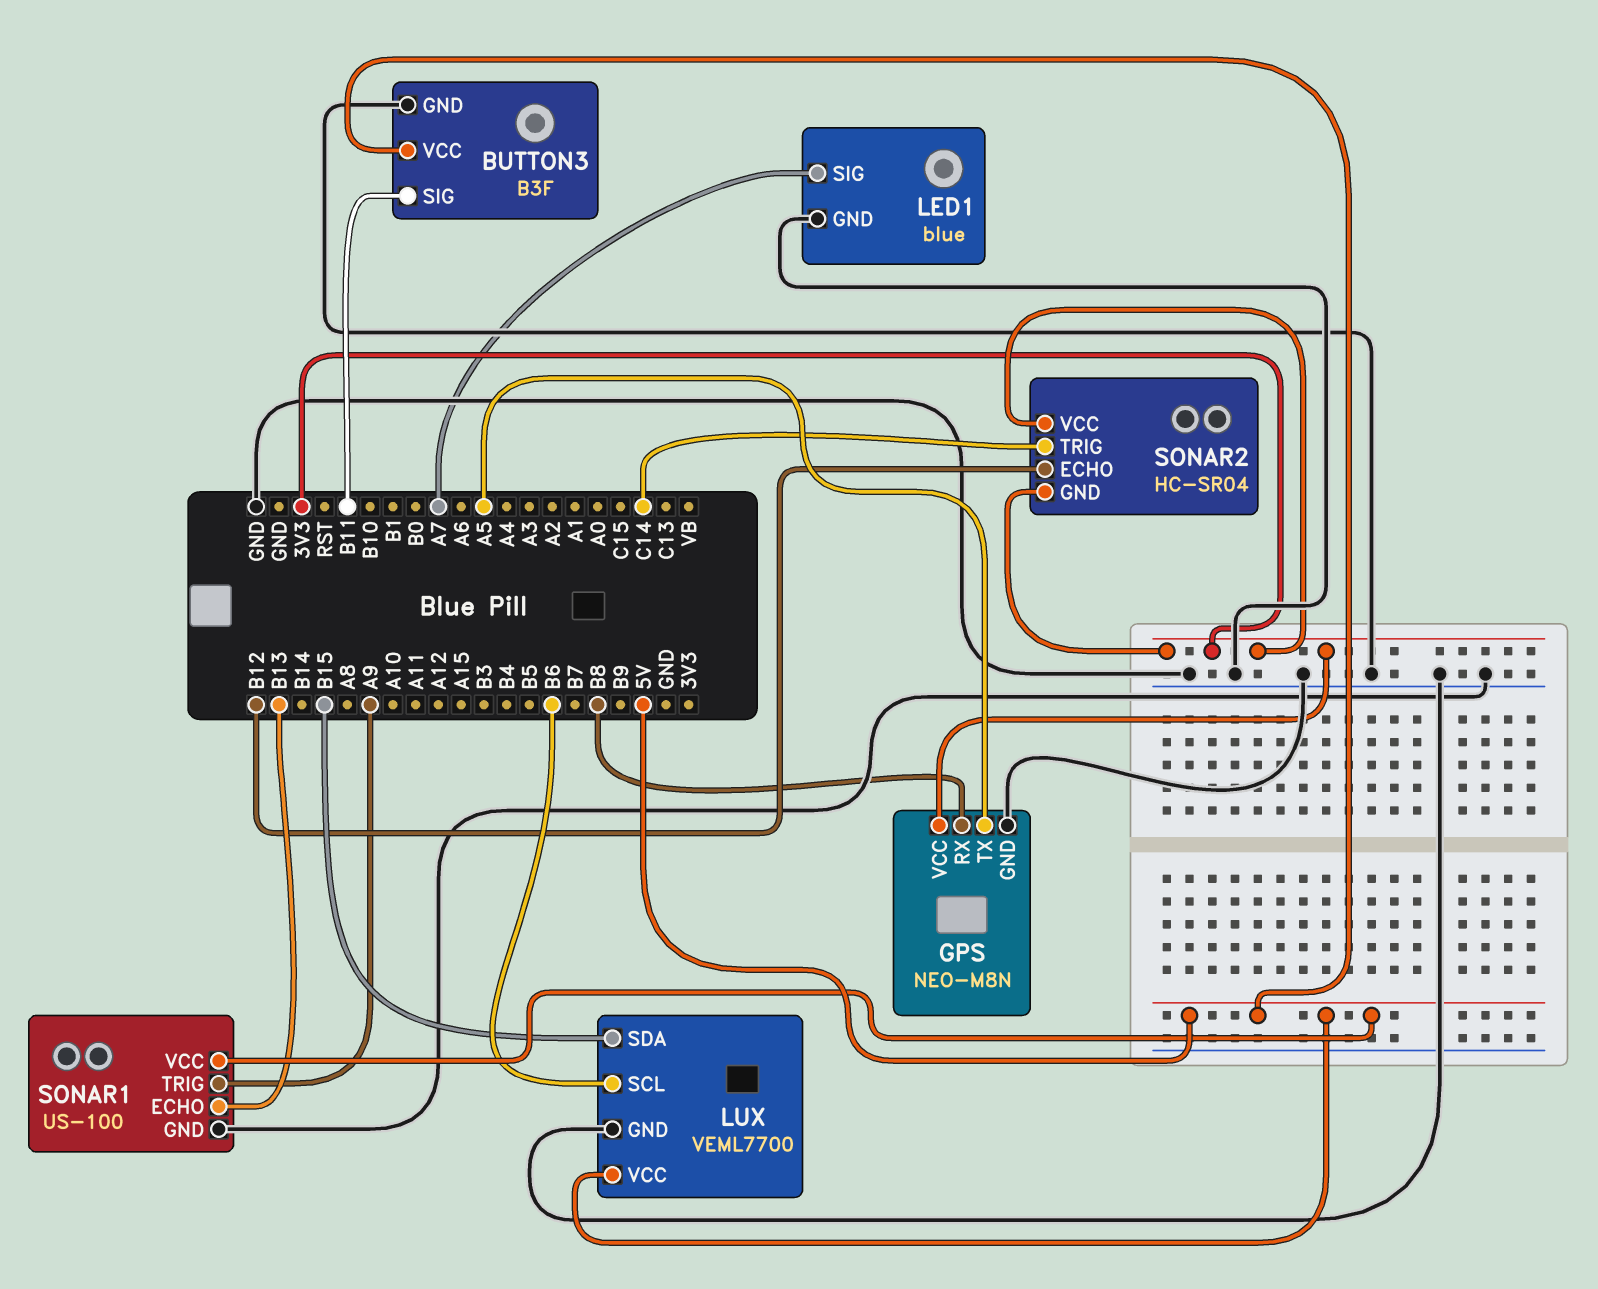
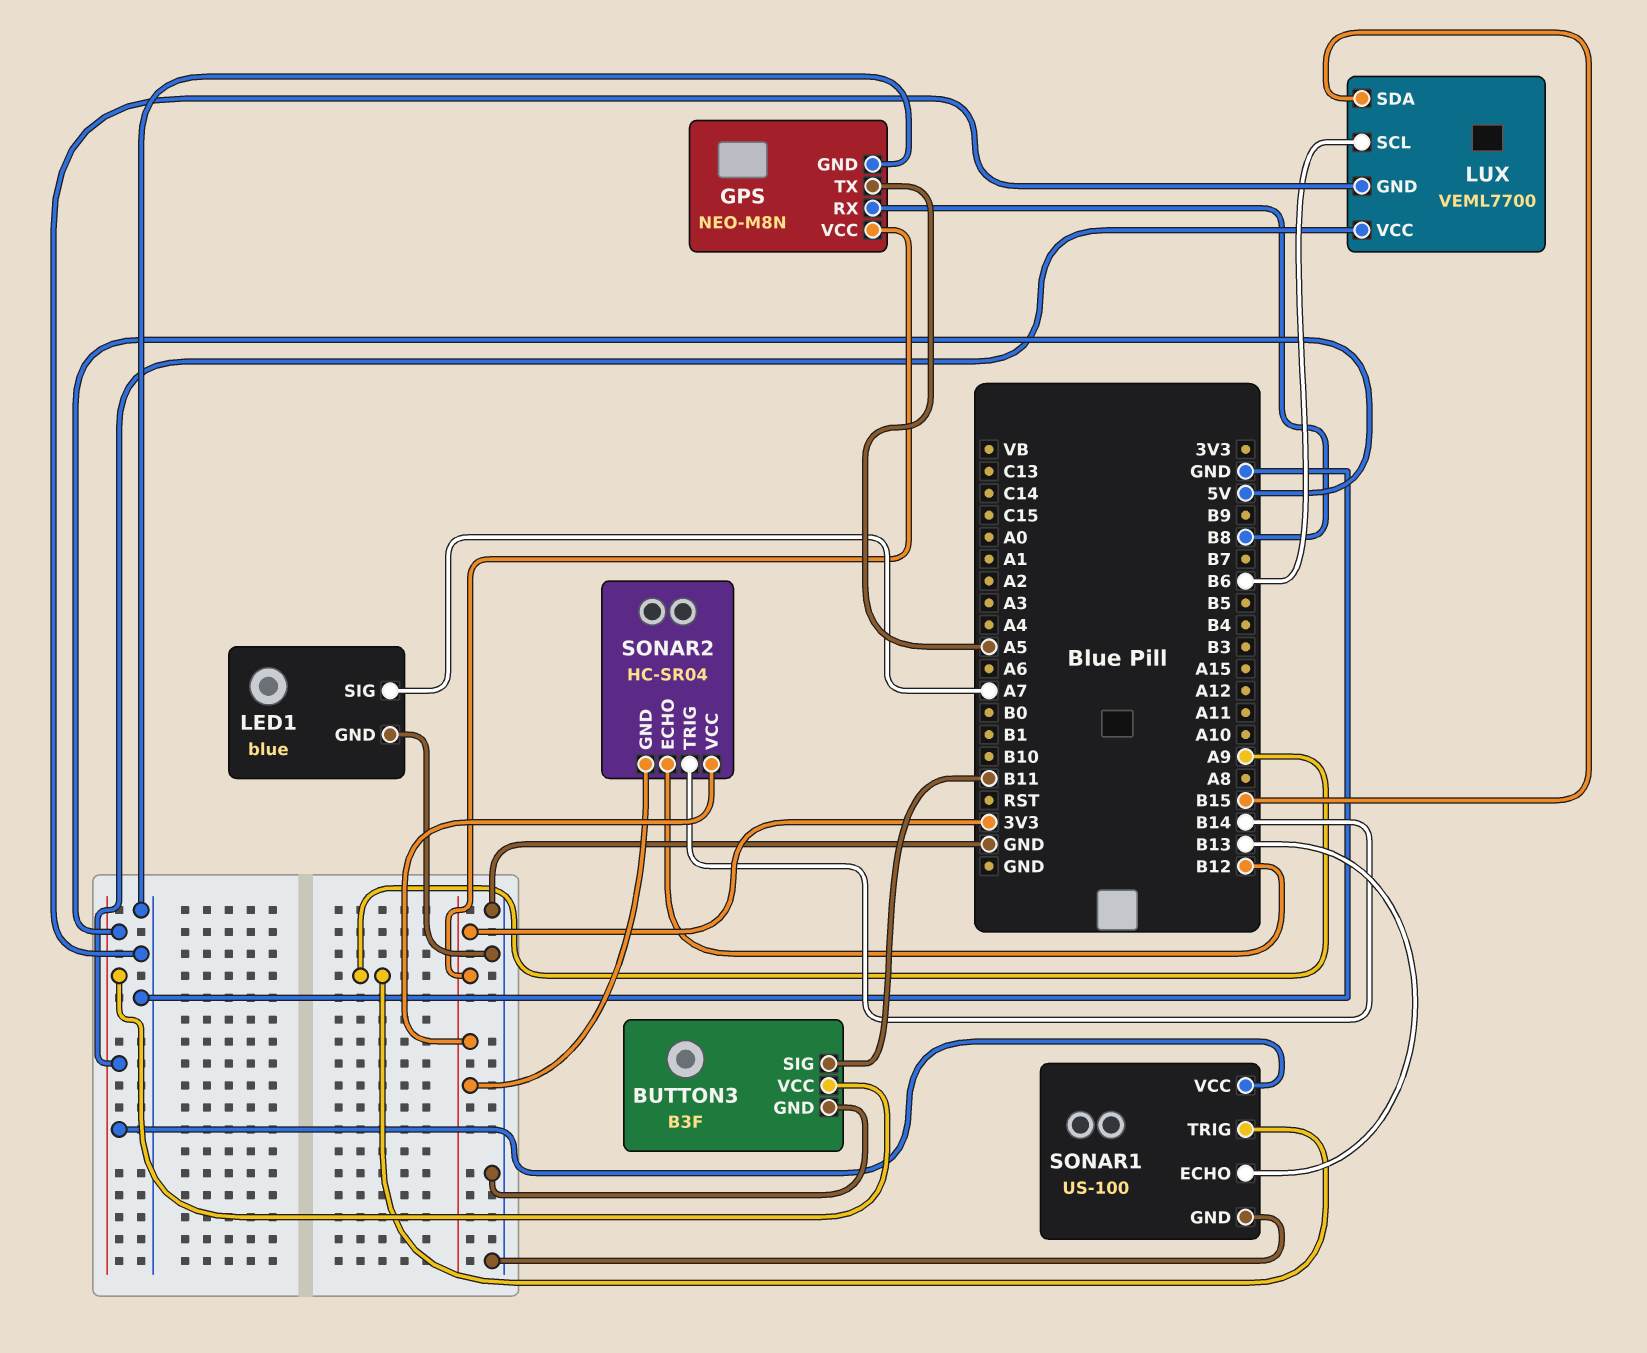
SONAR2 pin TRIG: C14 -> B14

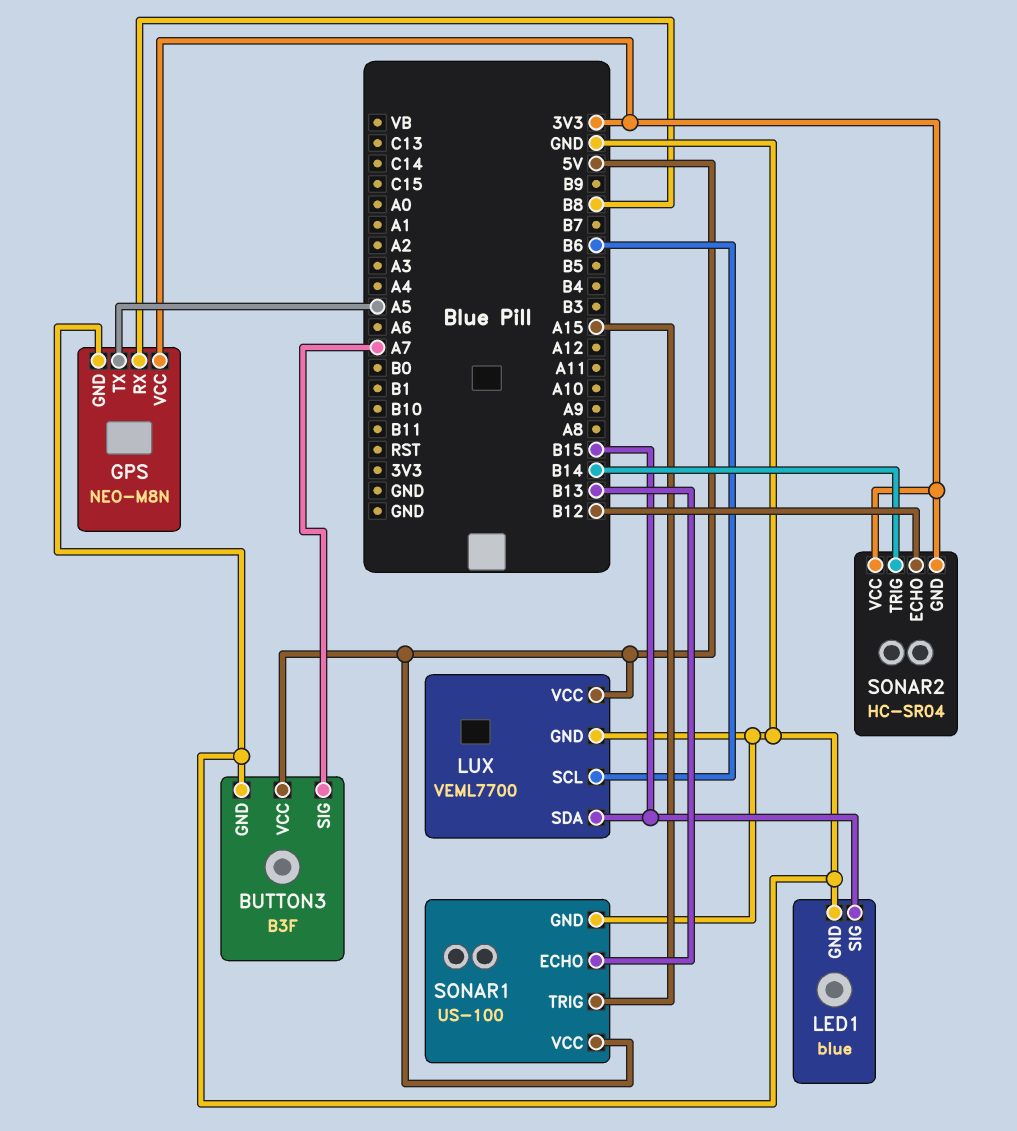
BUTTON3 pin SIG: B11 -> A7
LED1 pin SIG: A7 -> B15
SONAR1 pin TRIG: A9 -> A15

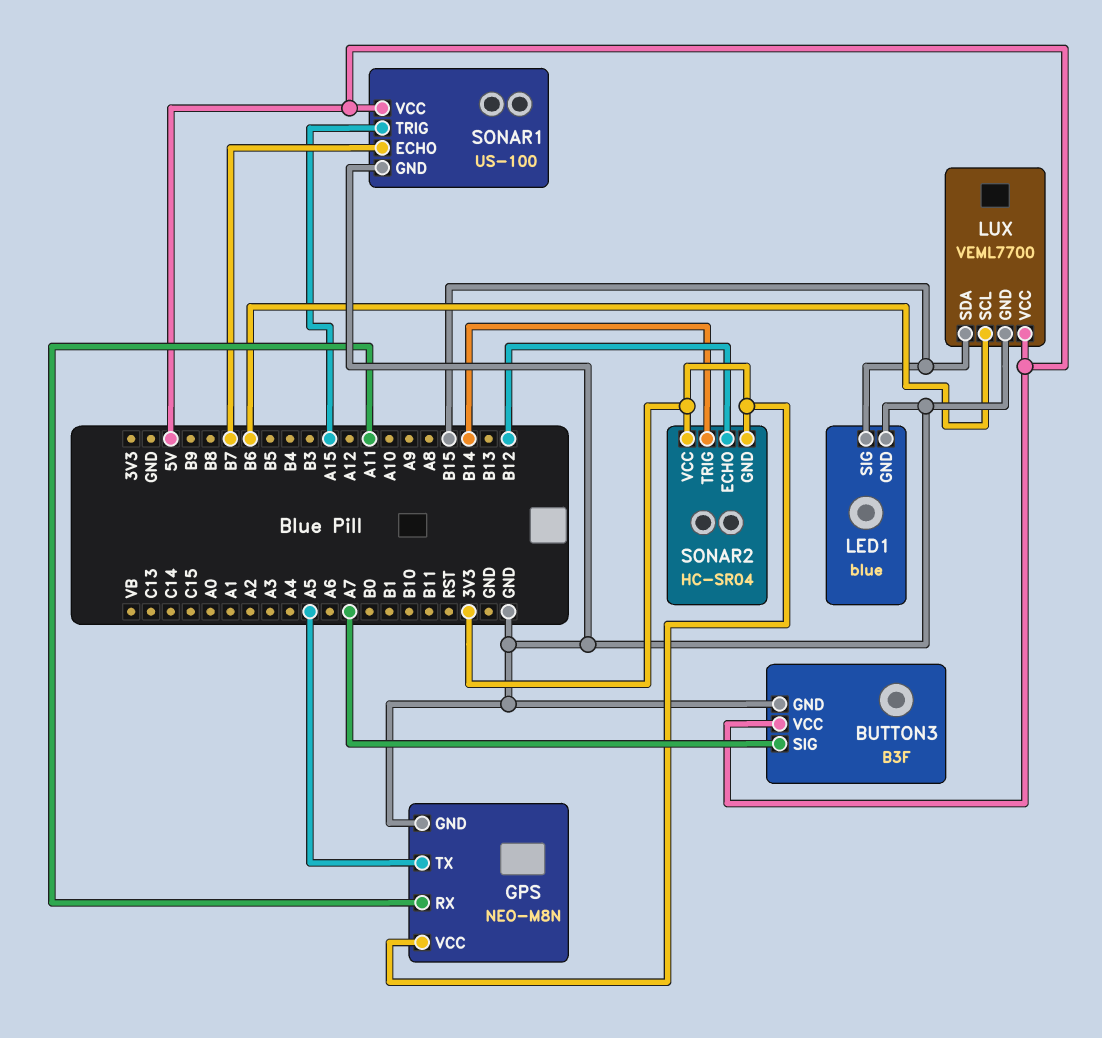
GPS pin RX: B8 -> A11
SONAR1 pin ECHO: B13 -> B7

